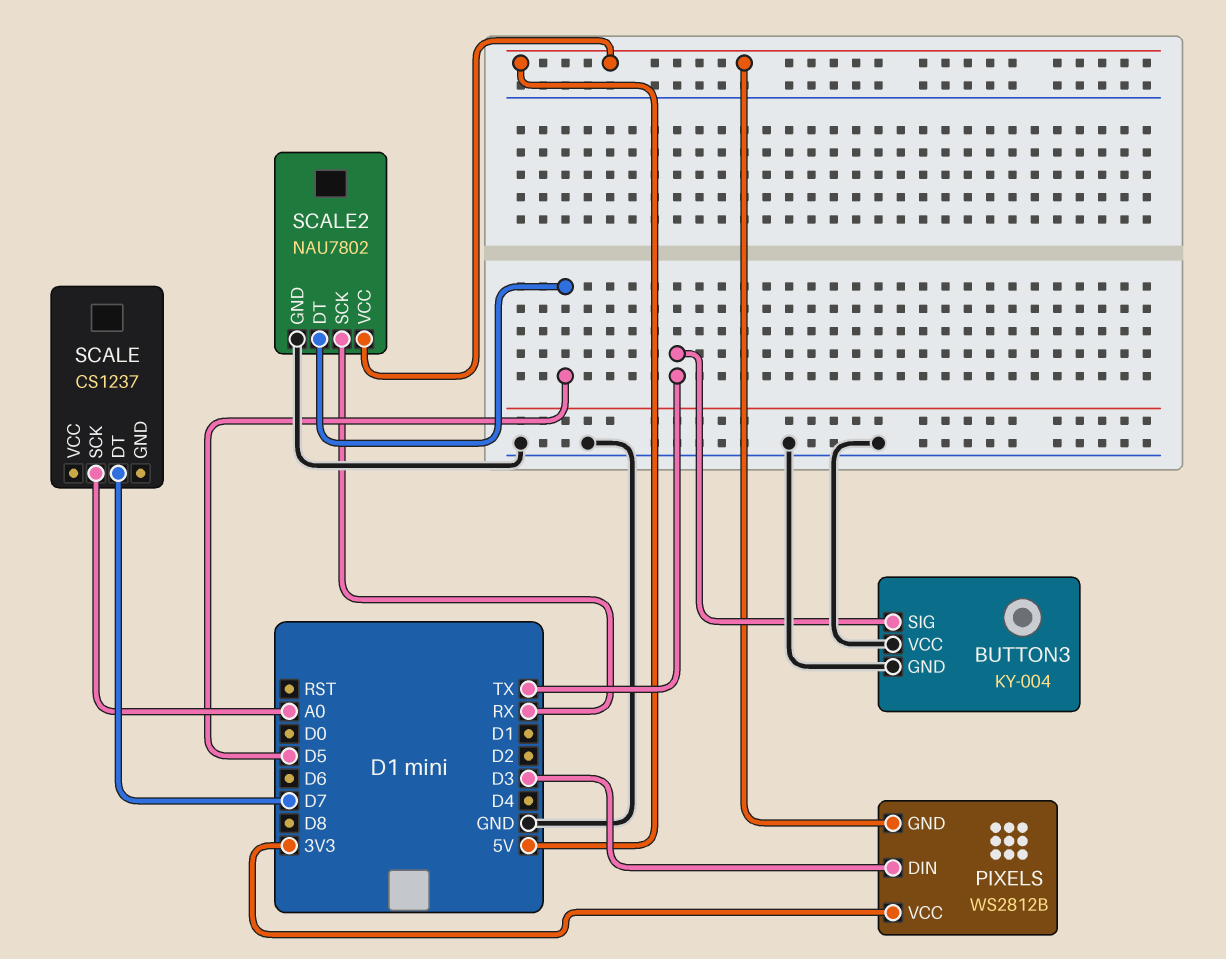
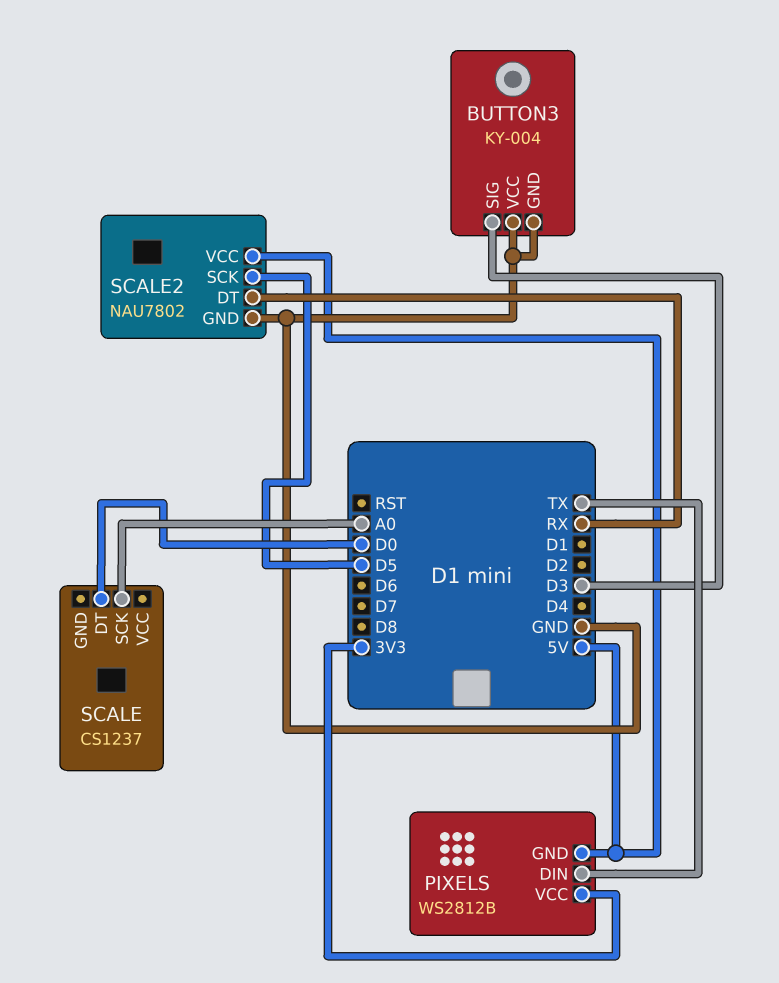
BUTTON3 pin SIG: TX -> D3
PIXELS pin DIN: D3 -> TX
SCALE pin DT: D7 -> D0
SCALE2 pin DT: D5 -> RX
SCALE2 pin SCK: RX -> D5

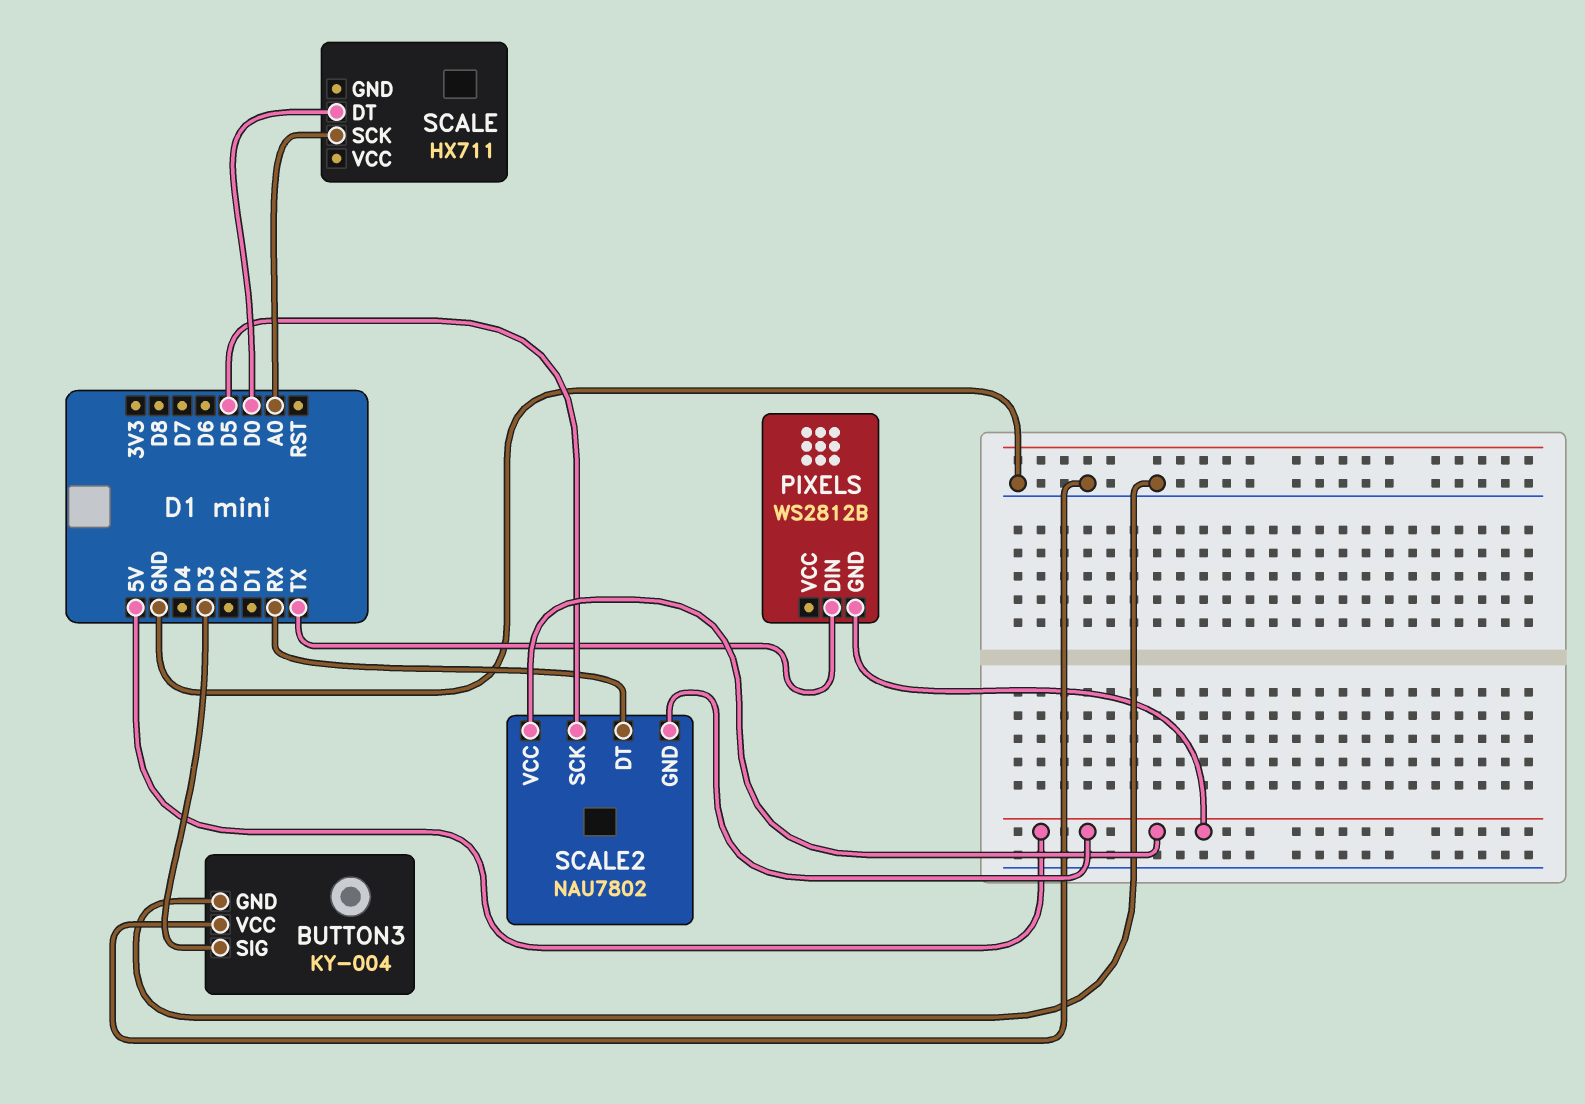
PIXELS pin VCC: 3V3 -> none
SCALE: CS1237 -> HX711
SCALE2 pin GND: GND -> 5V

